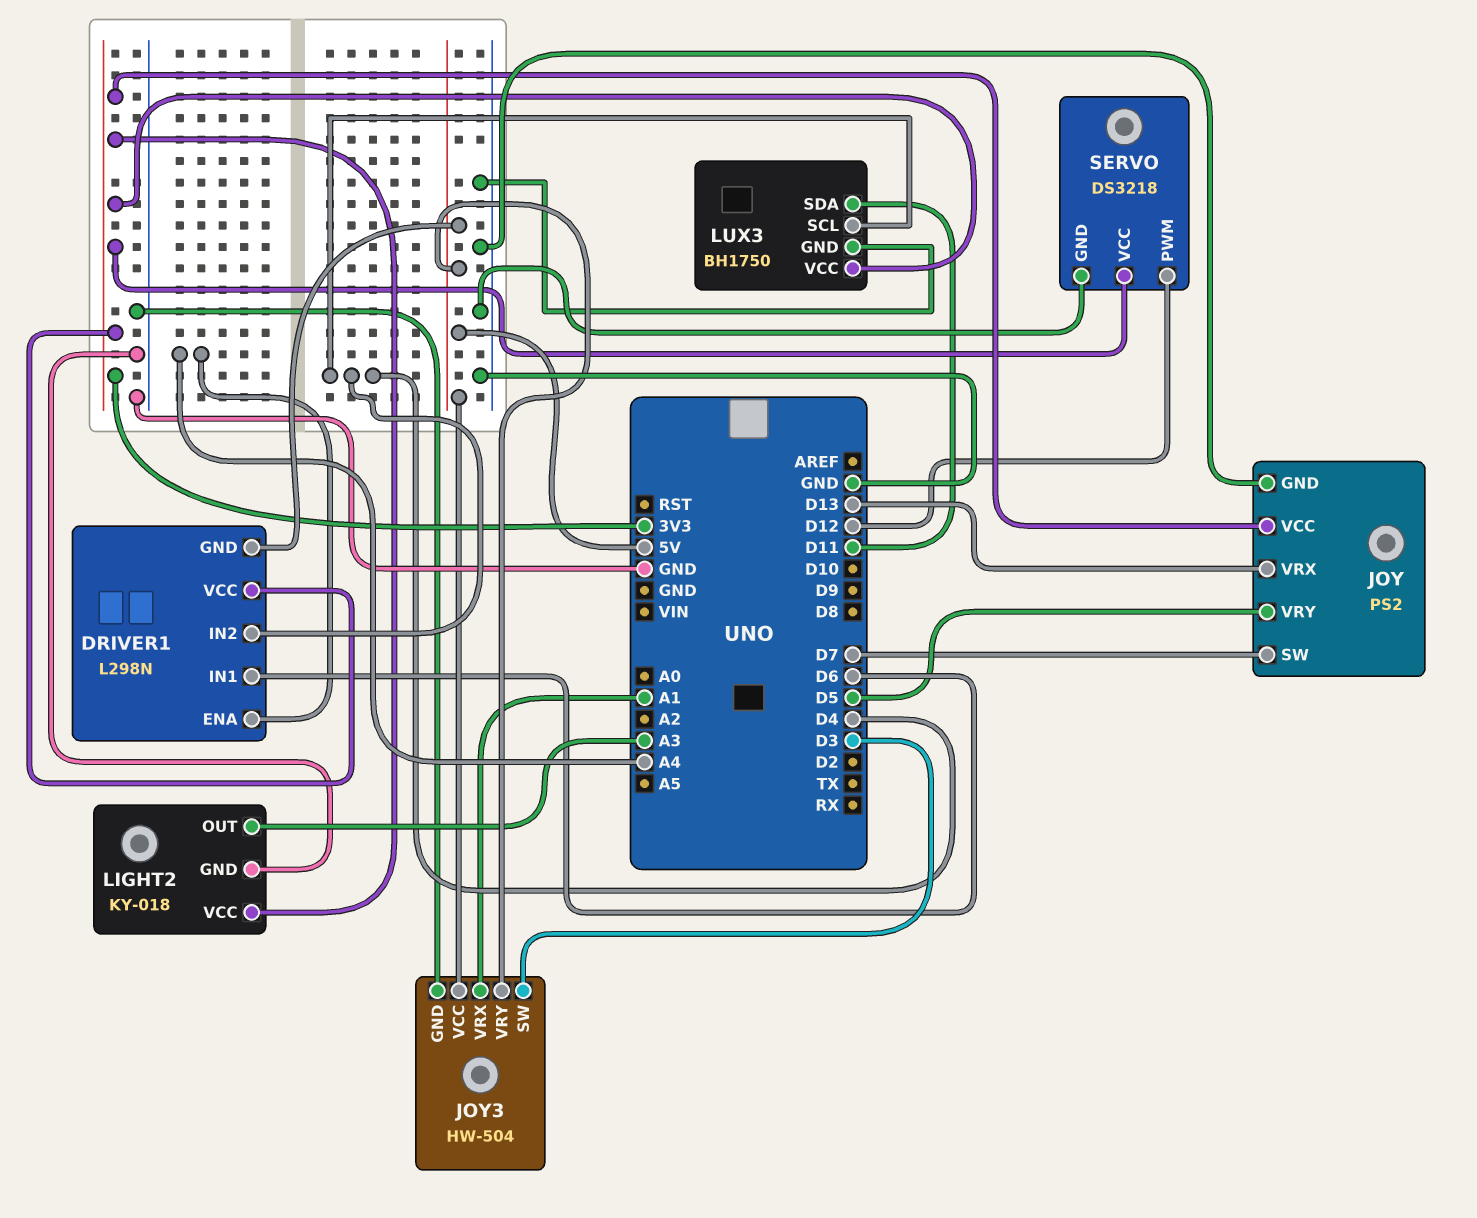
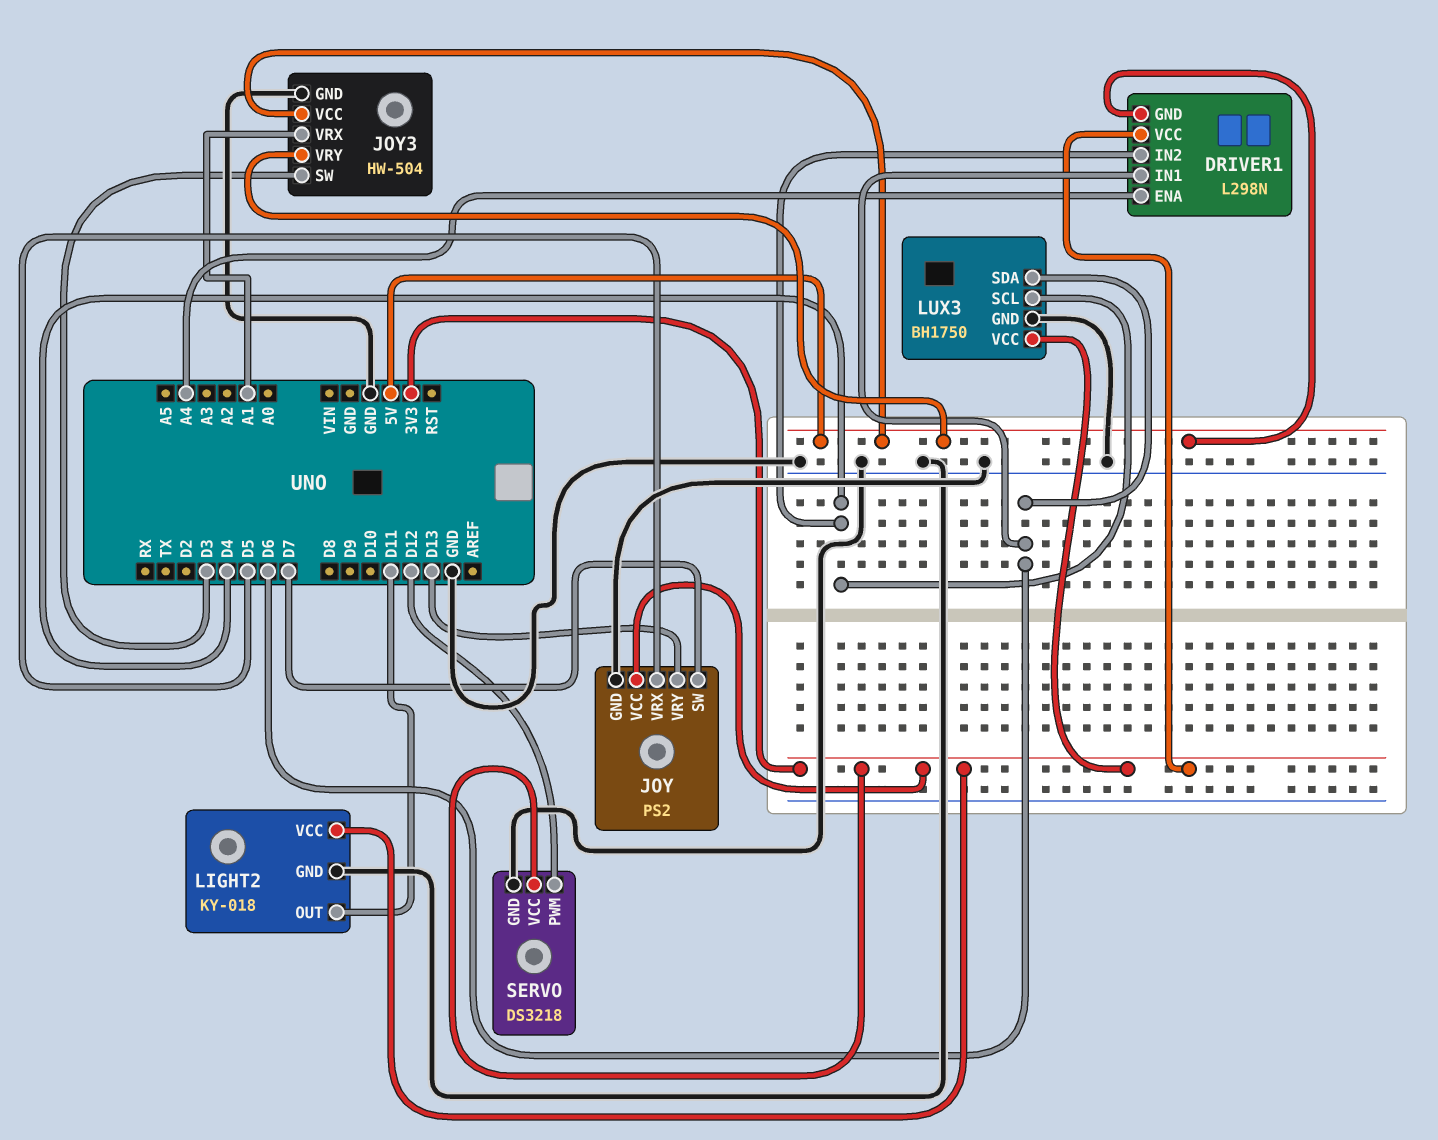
JOY pin VRX: D13 -> D5
JOY pin VRY: D5 -> D13
LIGHT2 pin OUT: A3 -> D11
LUX3 pin SDA: D11 -> D6

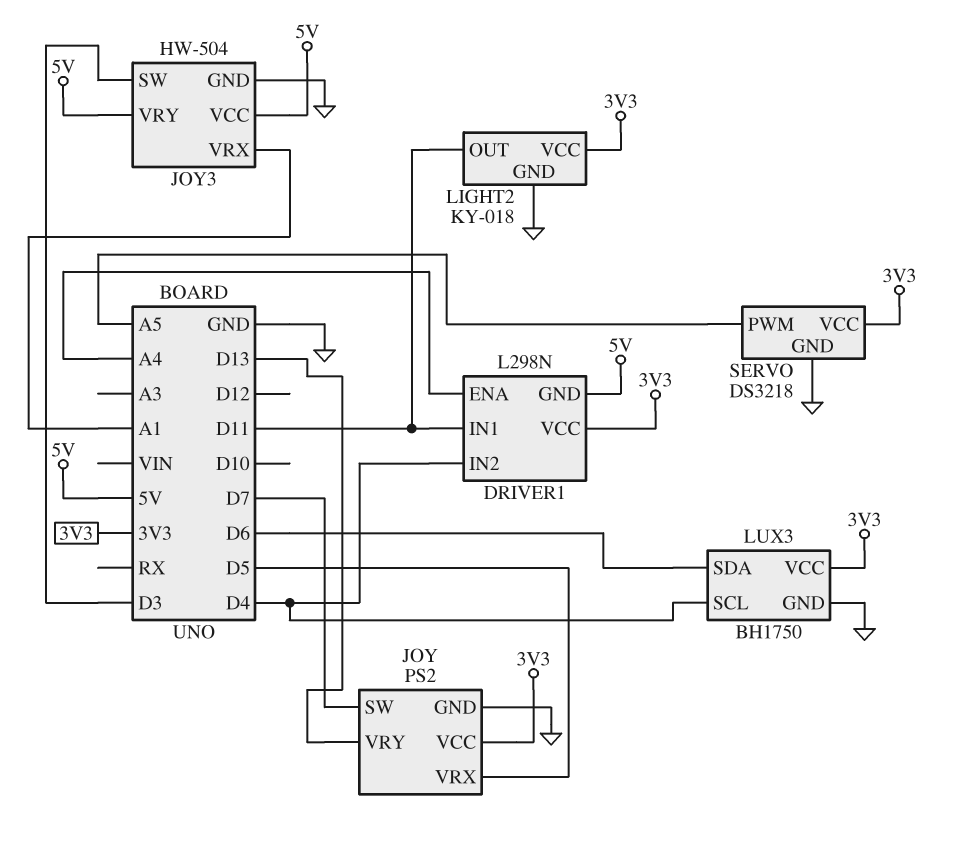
DRIVER1 pin IN1: D6 -> D11
SERVO pin PWM: D12 -> A5

